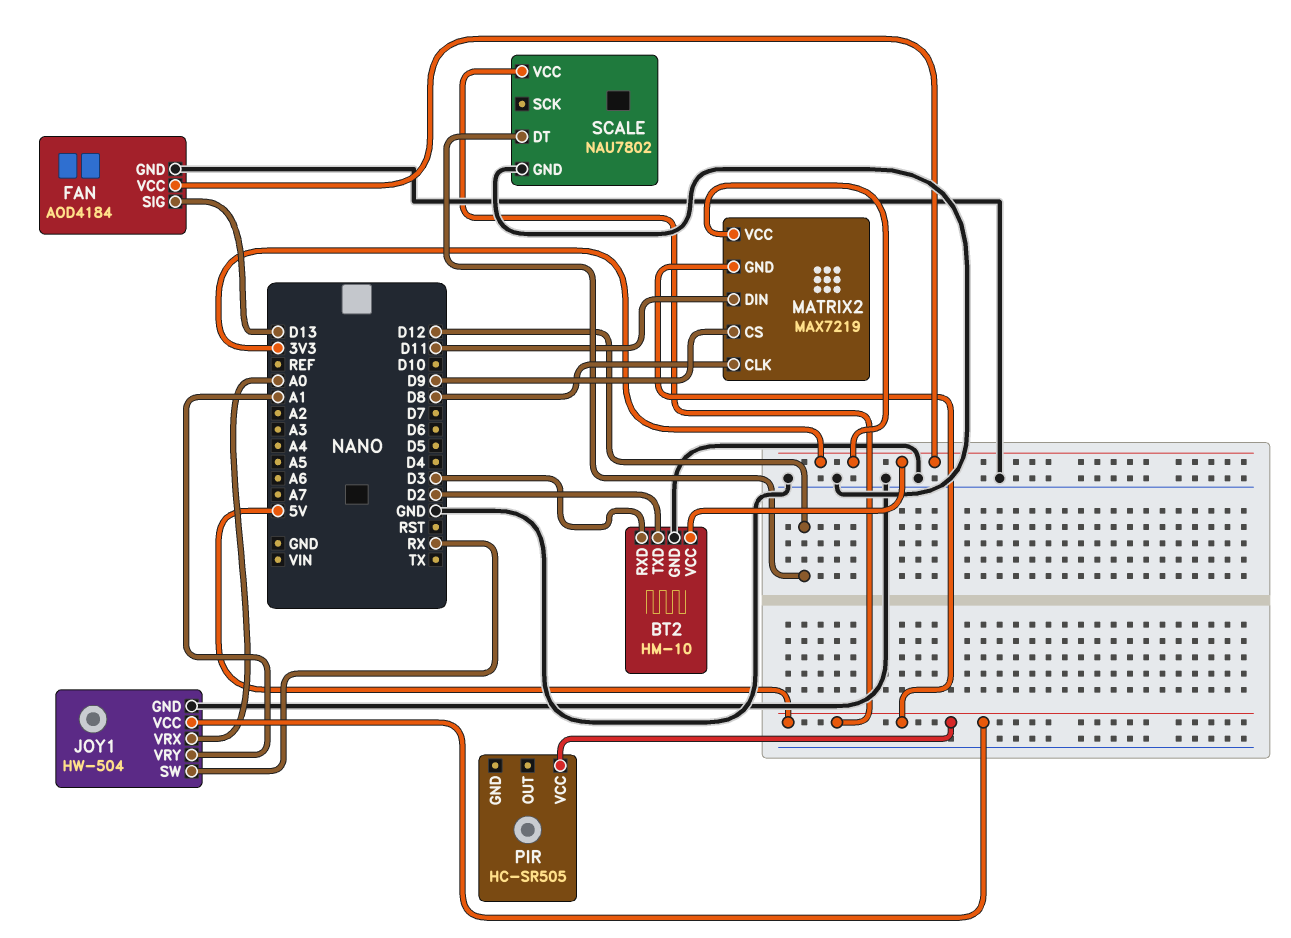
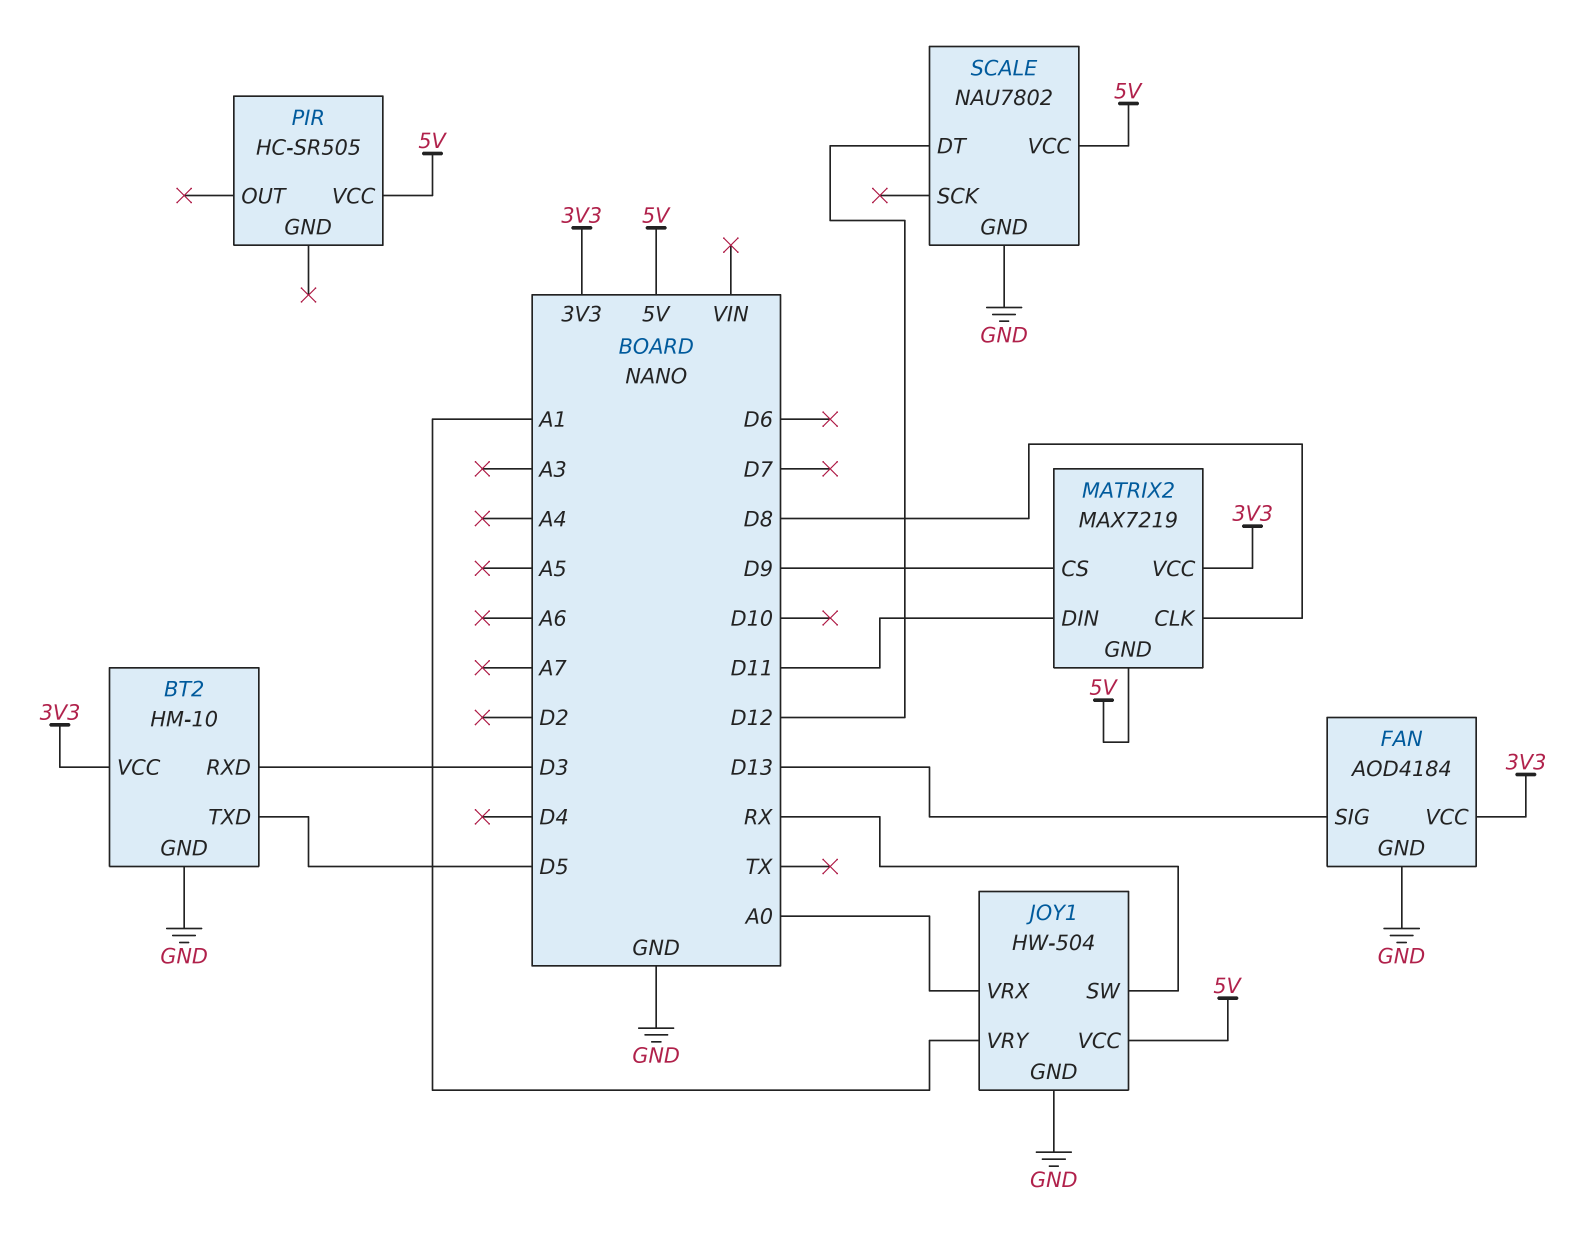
BT2 pin TXD: D2 -> D5

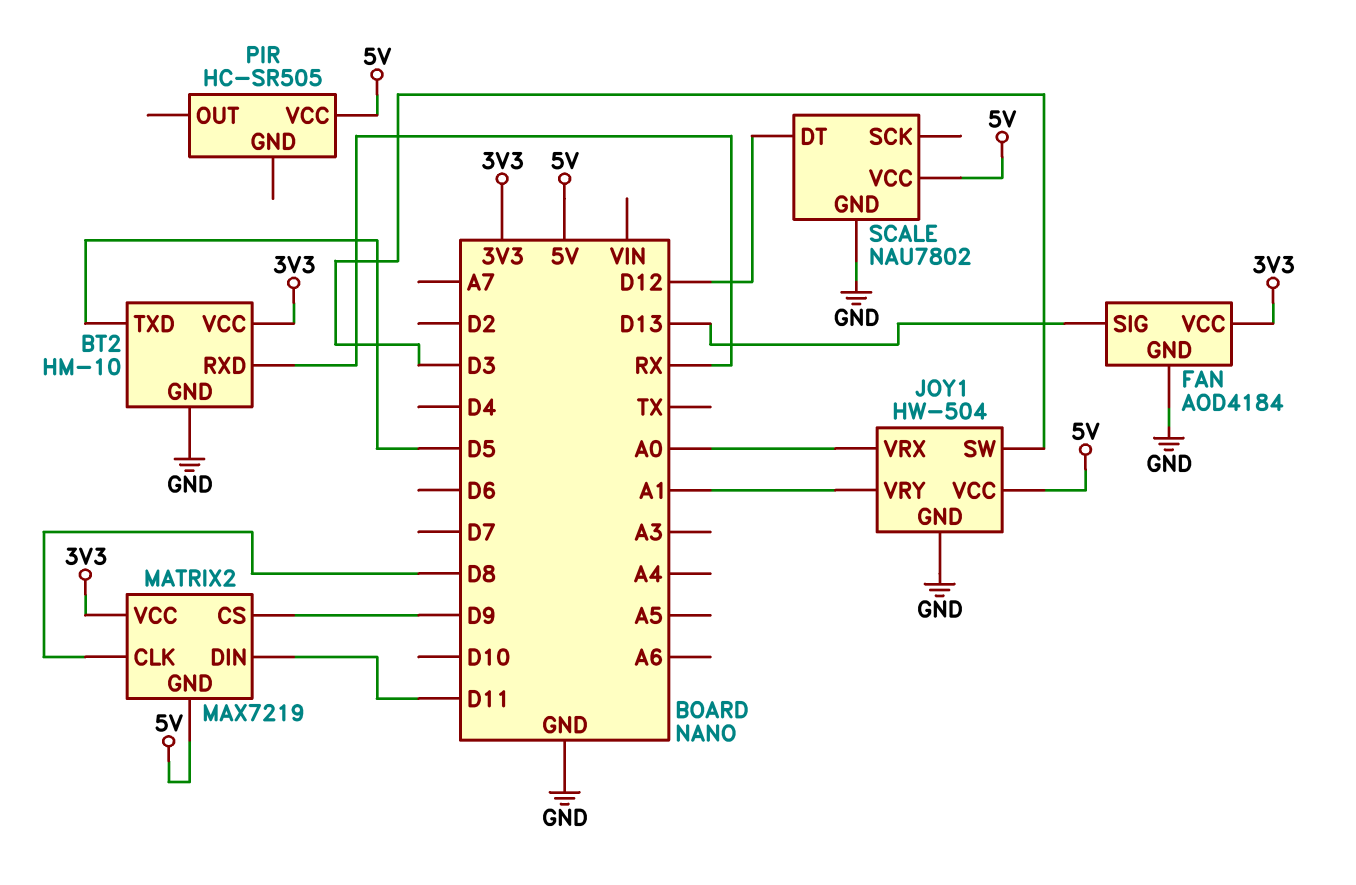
BT2 pin RXD: D3 -> RX
JOY1 pin SW: RX -> D3

